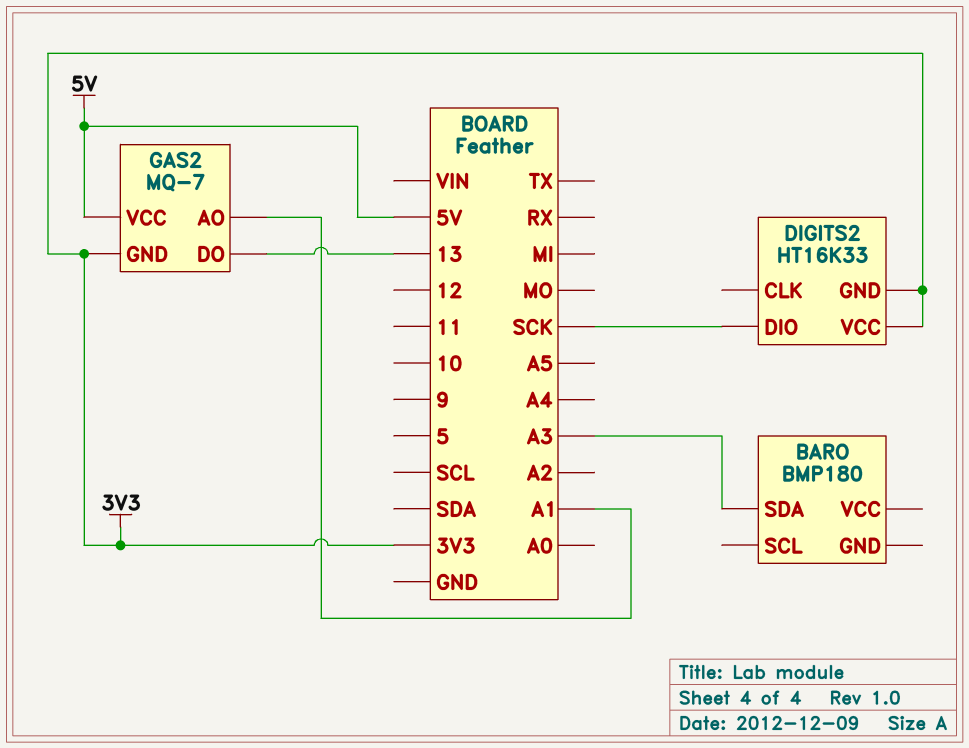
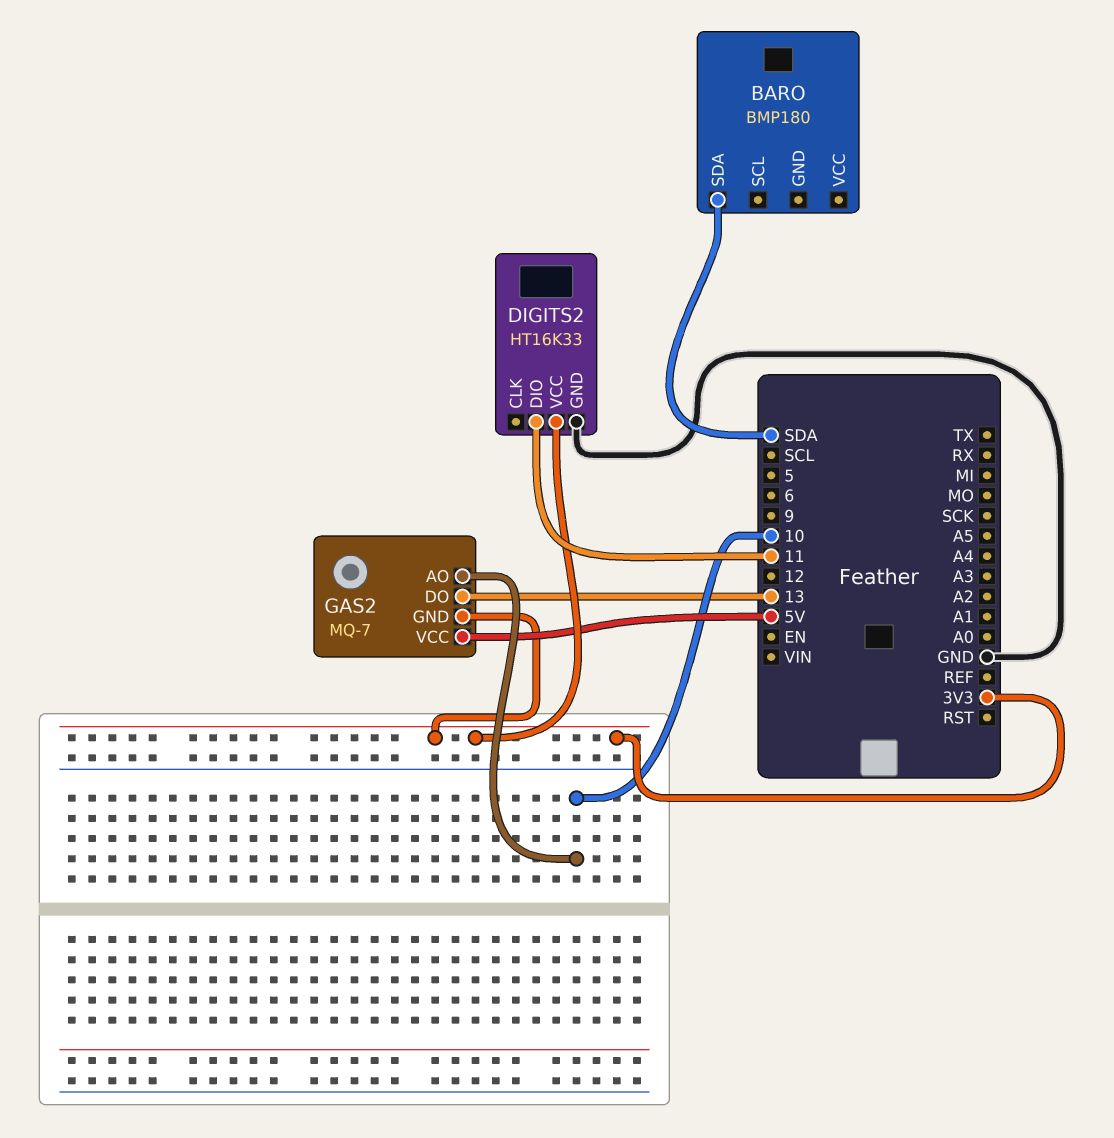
BARO pin SDA: A3 -> SDA
DIGITS2 pin DIO: SCK -> 11
DIGITS2 pin GND: 3V3 -> GND
GAS2 pin AO: A1 -> 10

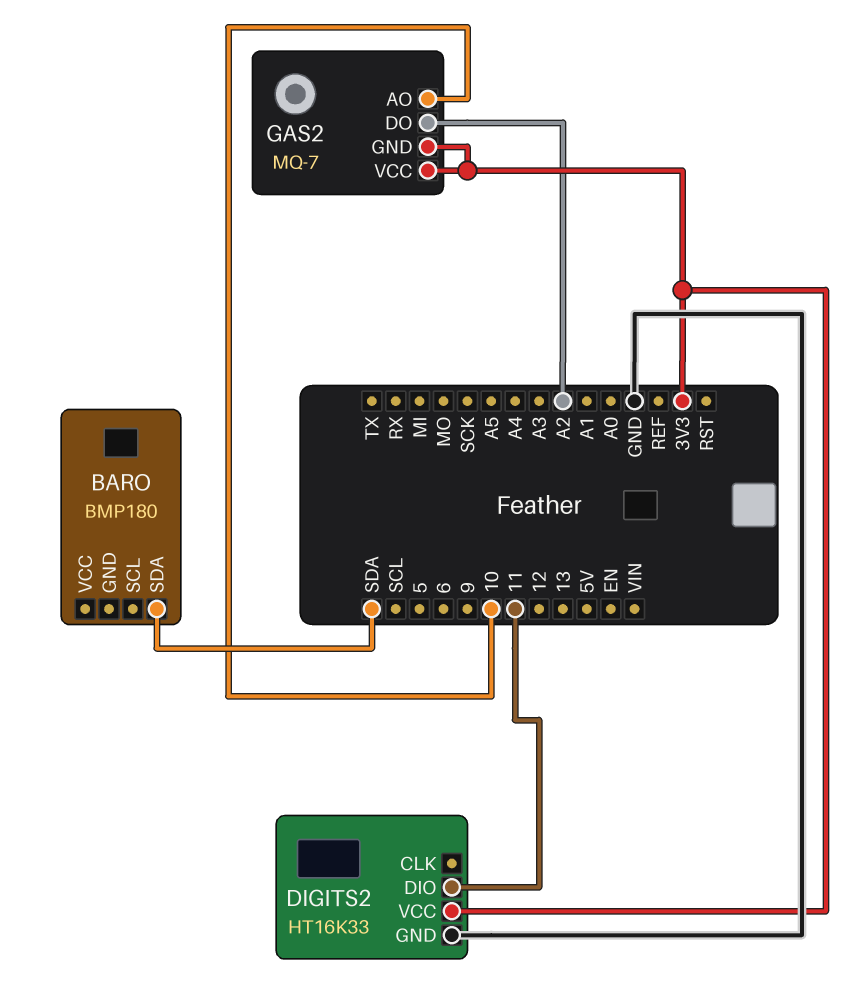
GAS2 pin DO: 13 -> A2
GAS2 pin VCC: 5V -> 3V3

